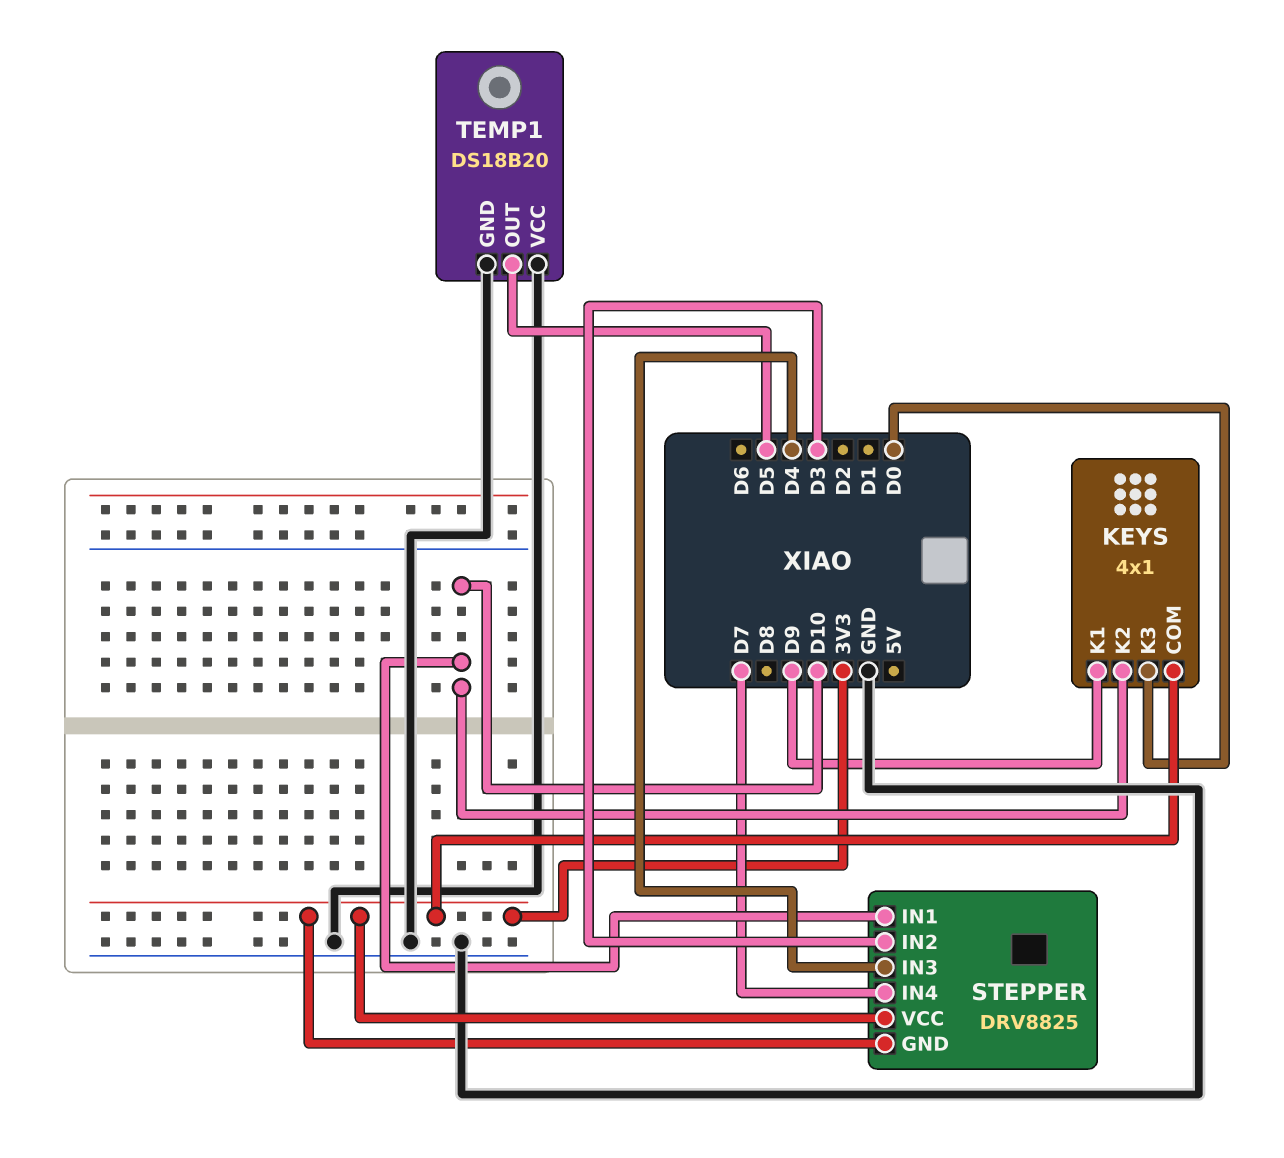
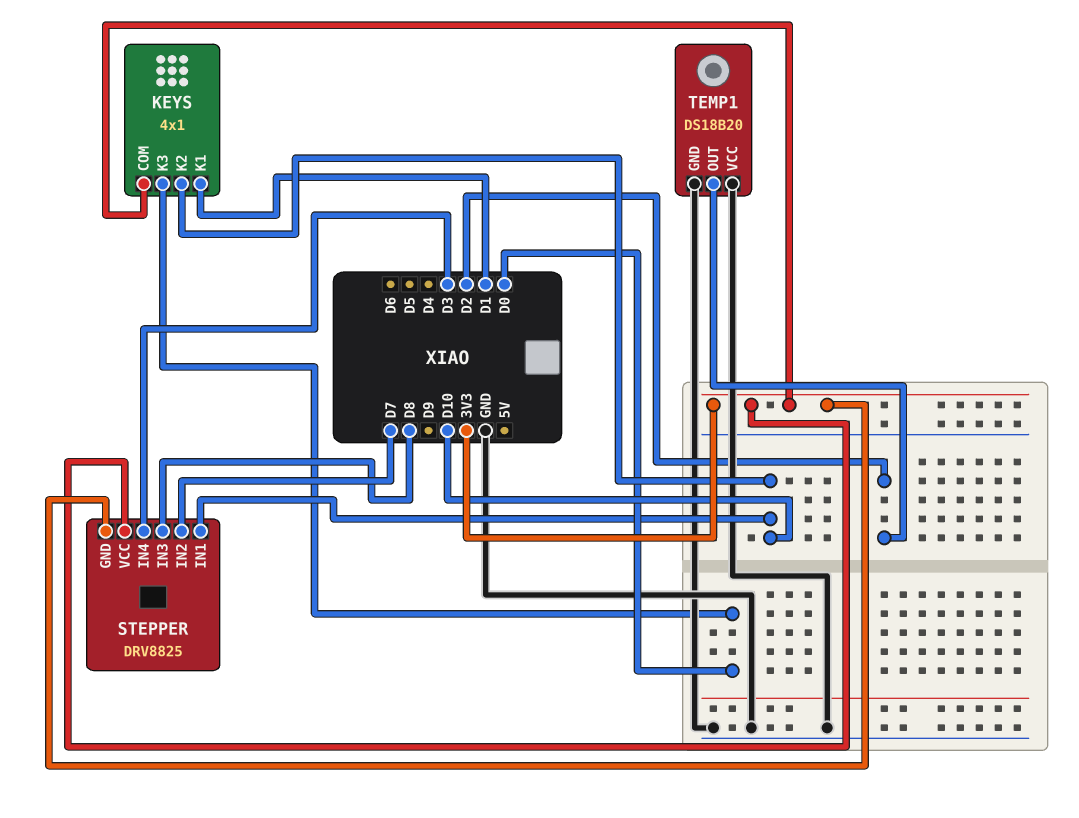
KEYS pin K1: D9 -> D1
STEPPER pin IN2: D3 -> D7
STEPPER pin IN3: D4 -> D8
STEPPER pin IN4: D7 -> D3
TEMP1 pin OUT: D5 -> D2

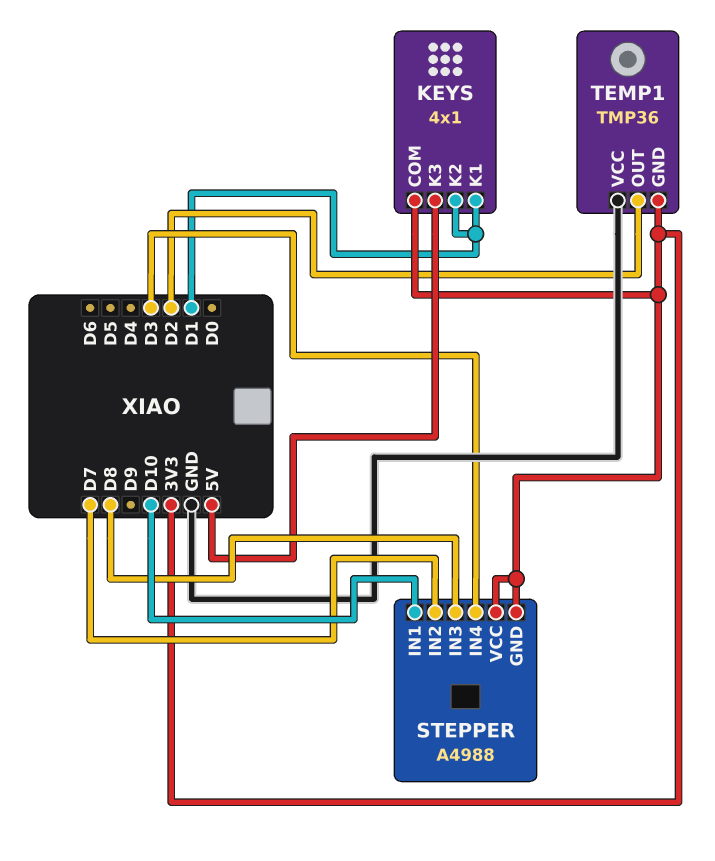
KEYS pin K2: D10 -> D1
KEYS pin K3: D0 -> 5V
STEPPER: DRV8825 -> A4988
TEMP1: DS18B20 -> TMP36
TEMP1 pin GND: GND -> 3V3

